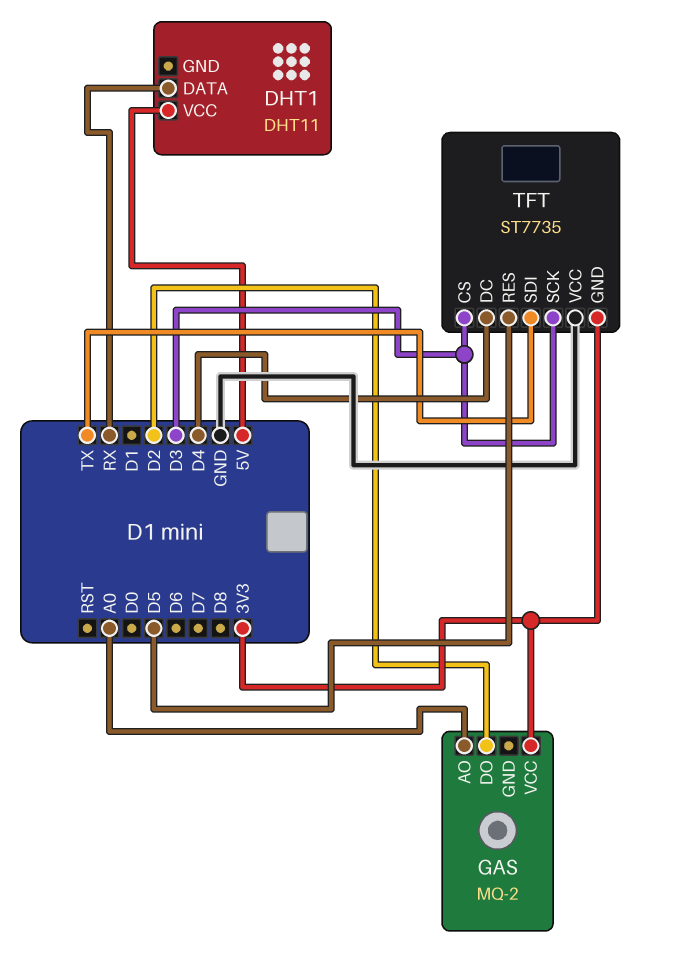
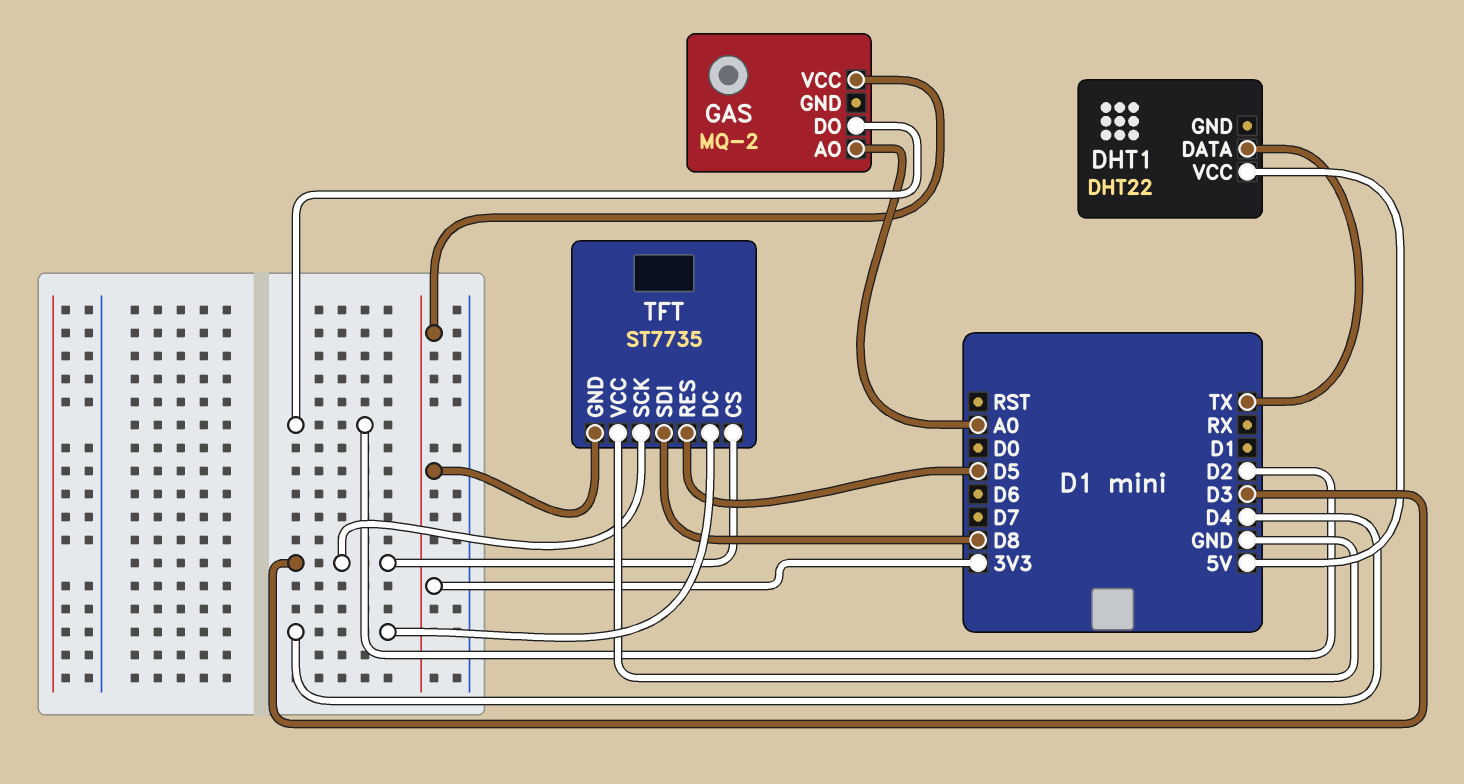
DHT1: DHT11 -> DHT22
DHT1 pin DATA: RX -> TX
TFT pin SDI: TX -> D8

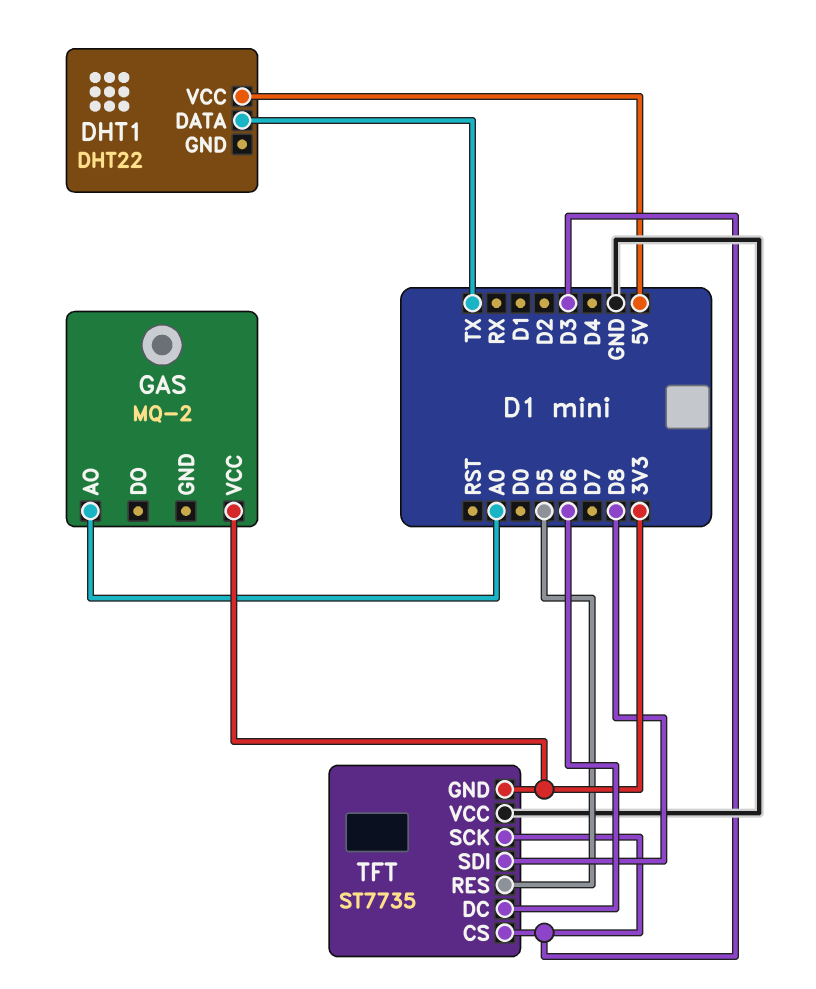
GAS pin DO: D2 -> none
TFT pin DC: D4 -> D6

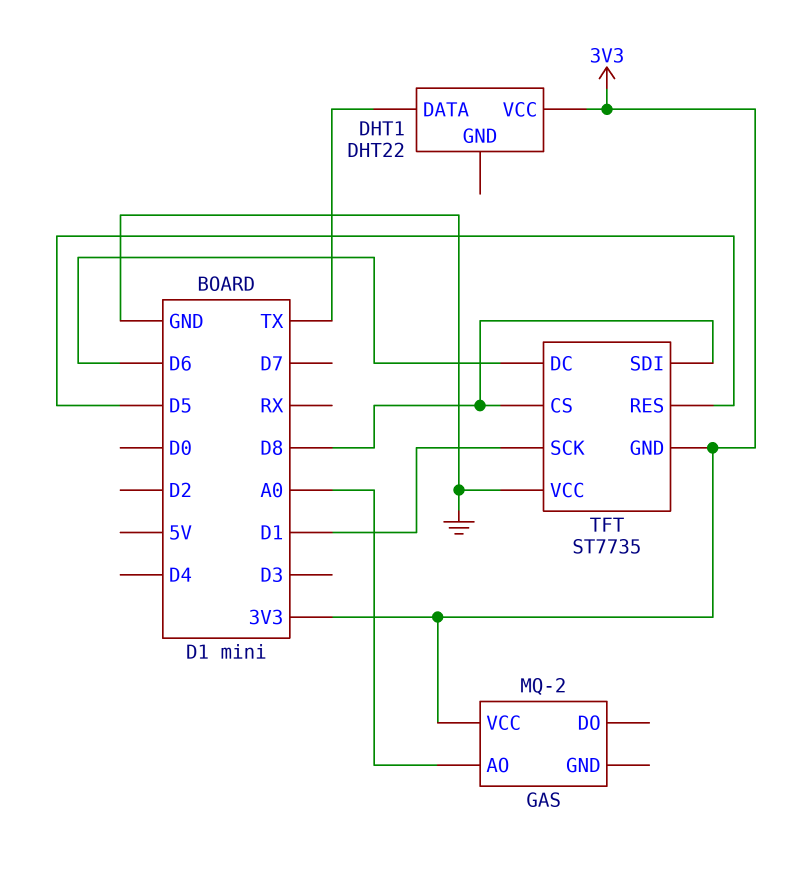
DHT1 pin VCC: 5V -> 3V3
TFT pin CS: D3 -> D8
TFT pin SCK: D3 -> D1

